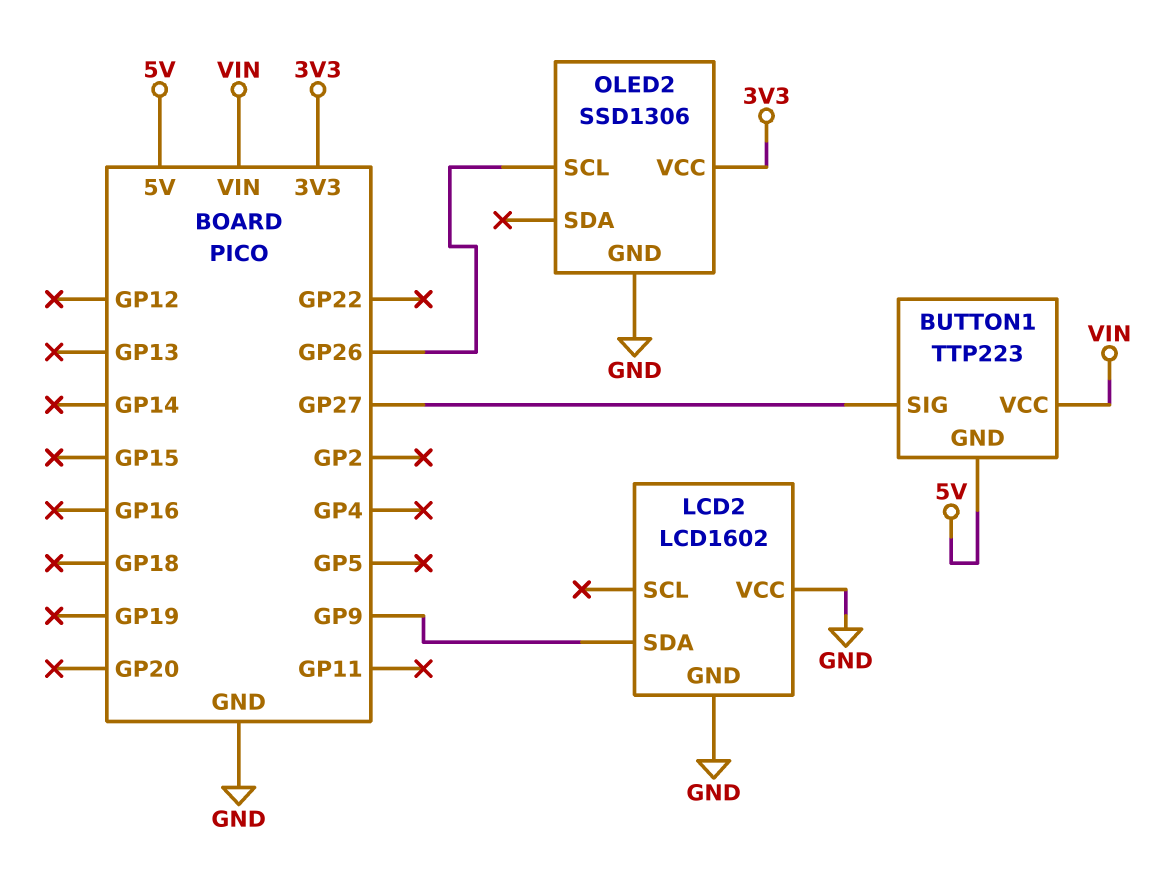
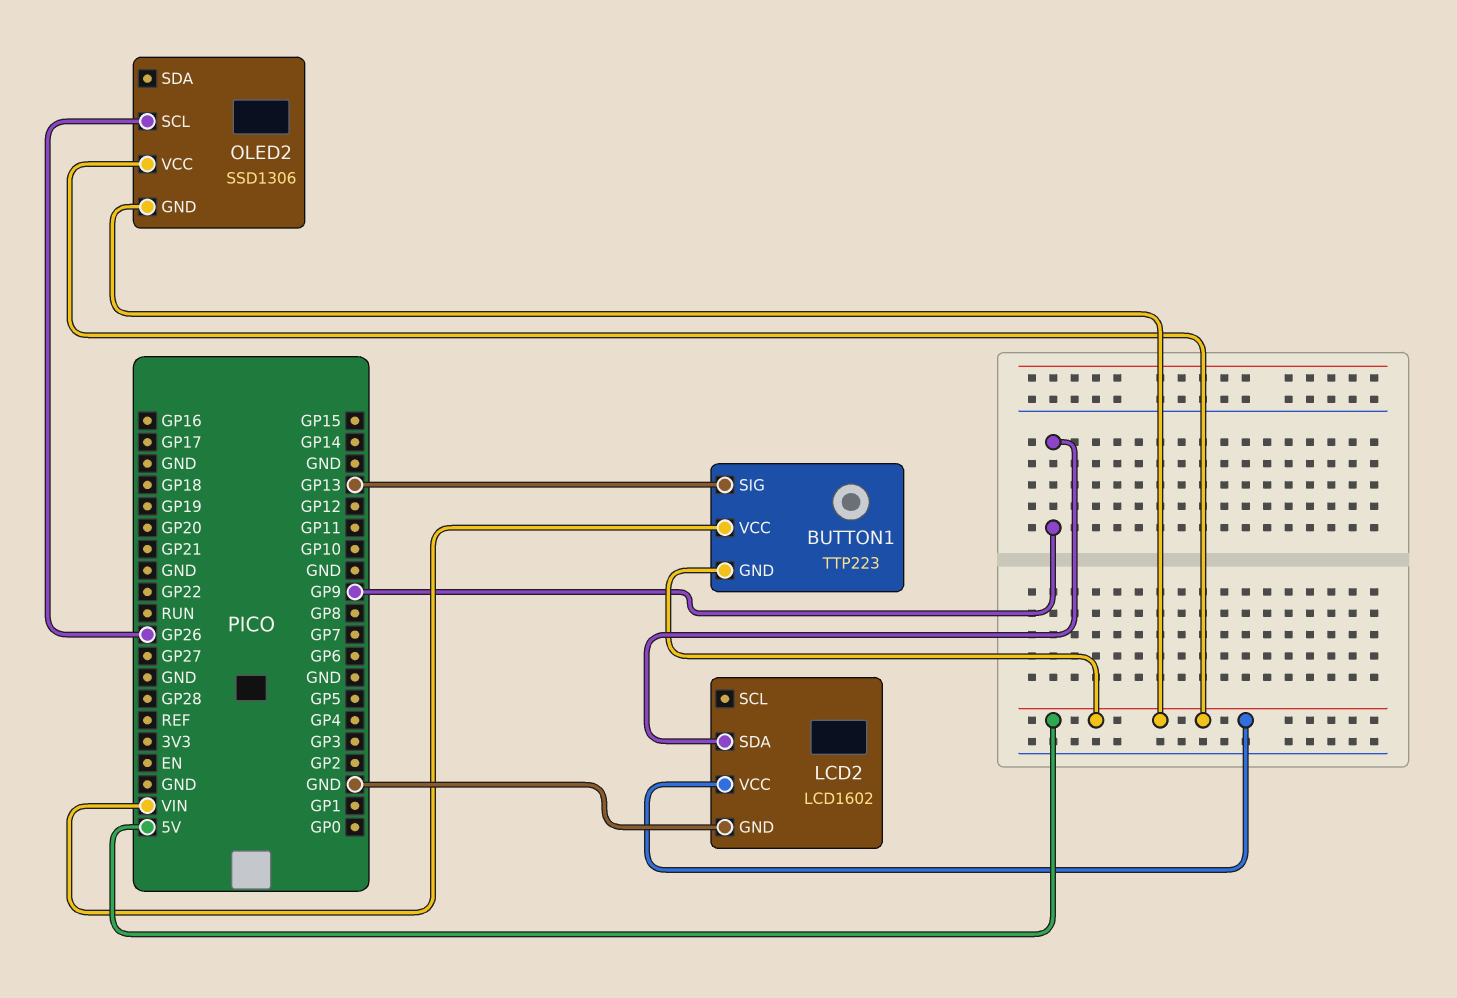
BUTTON1 pin SIG: GP27 -> GP13
LCD2 pin VCC: GND -> 5V
OLED2 pin GND: GND -> 5V
OLED2 pin VCC: 3V3 -> 5V

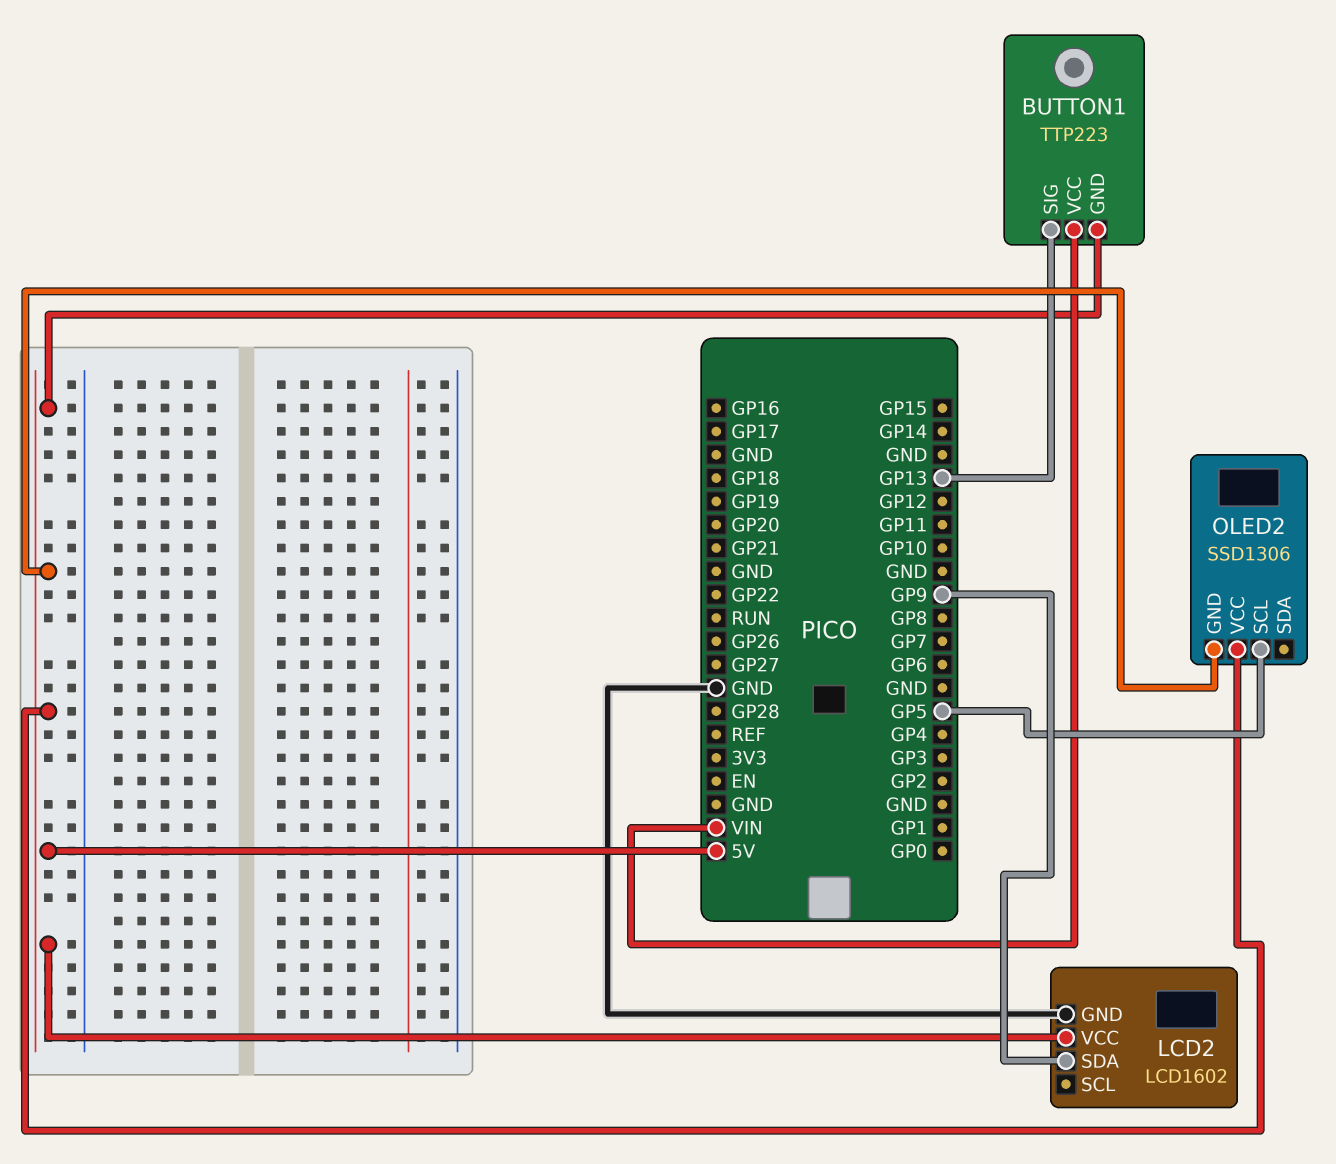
OLED2 pin SCL: GP26 -> GP5

